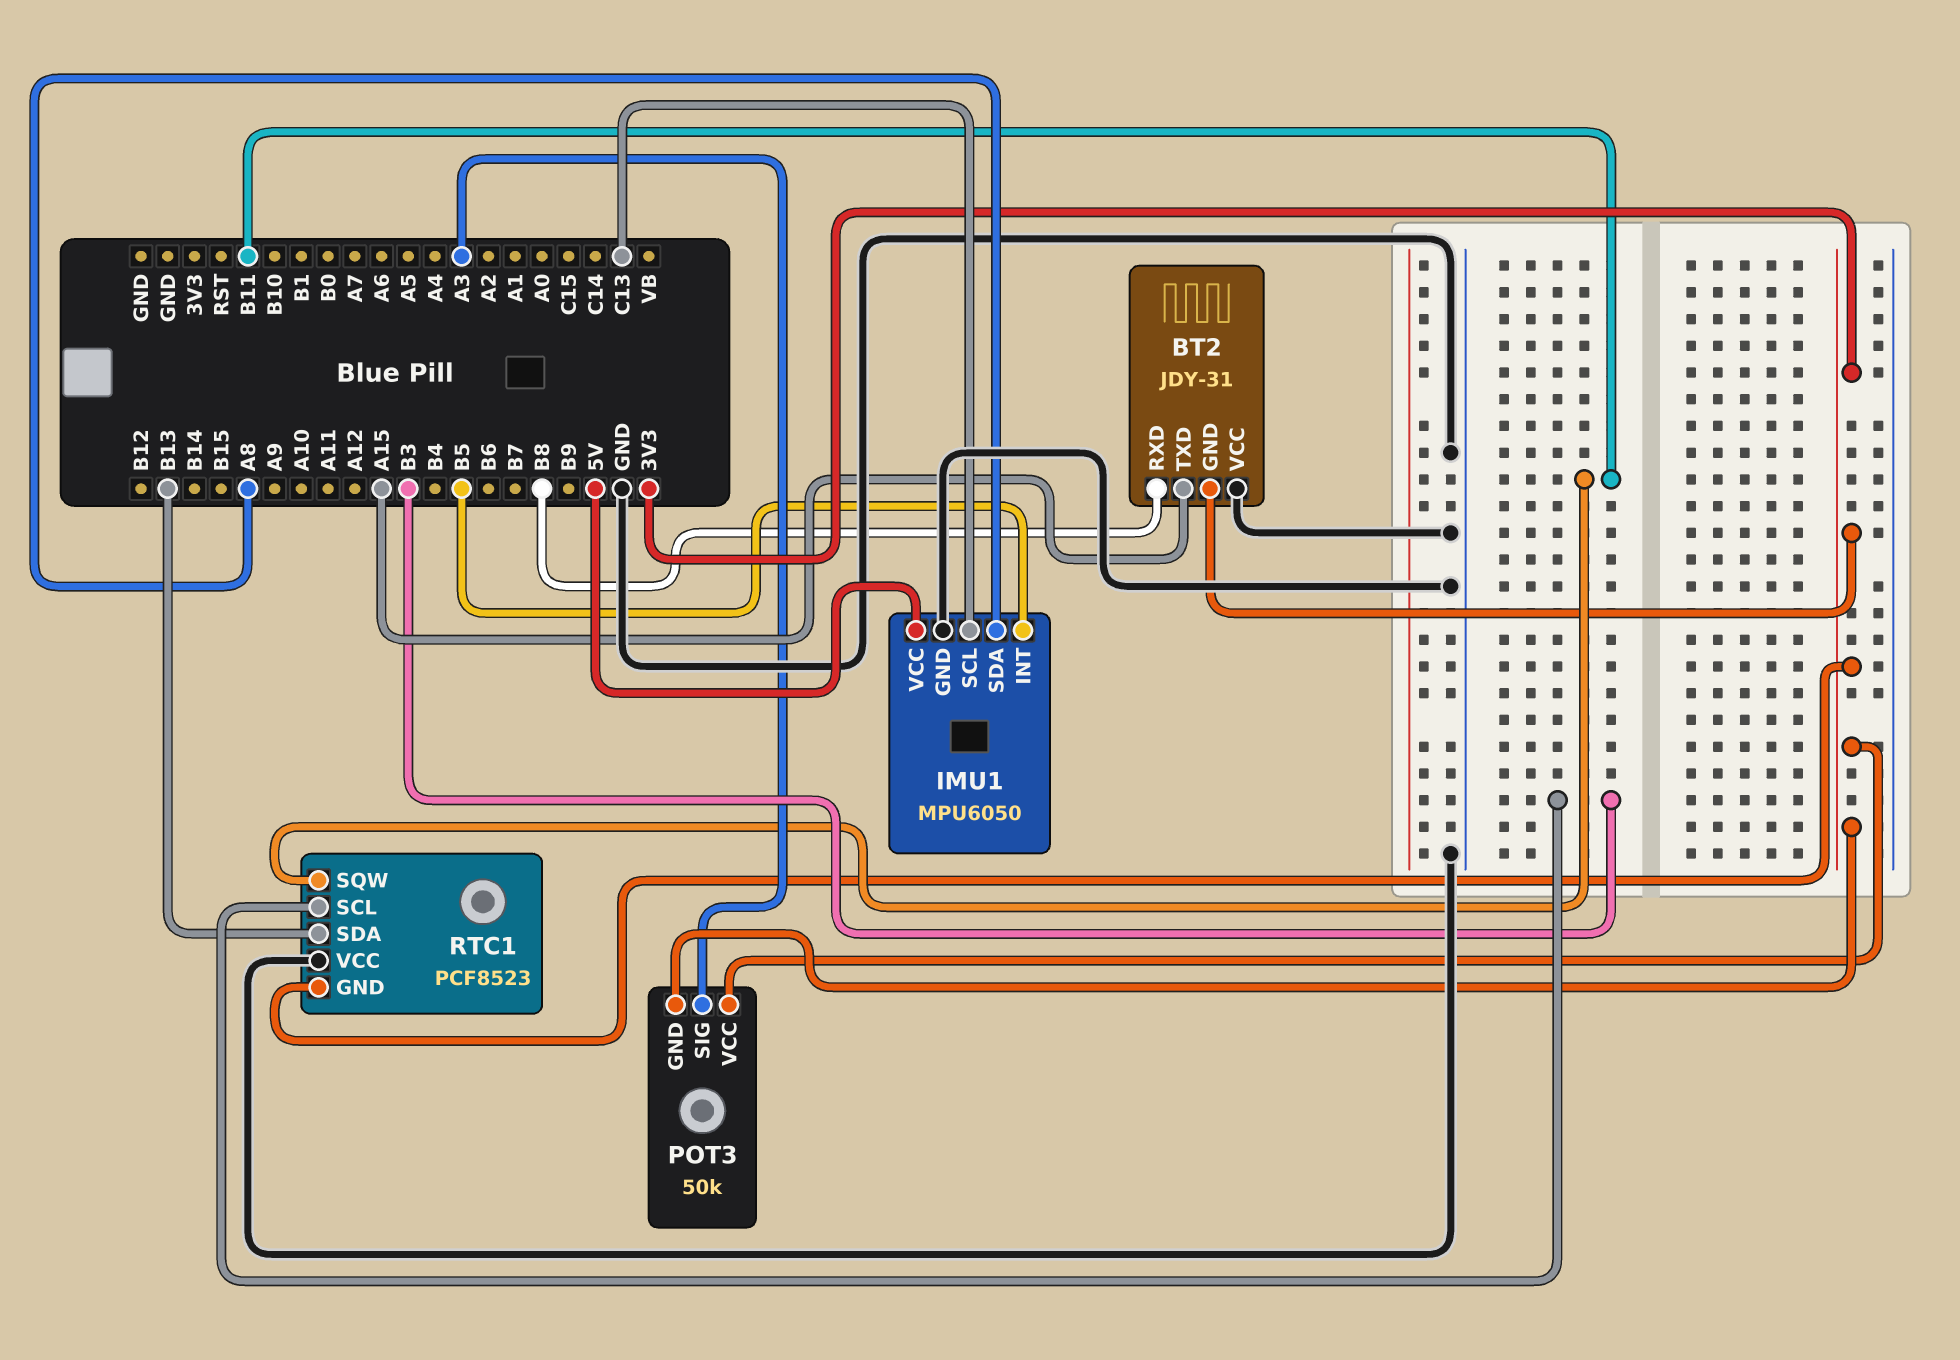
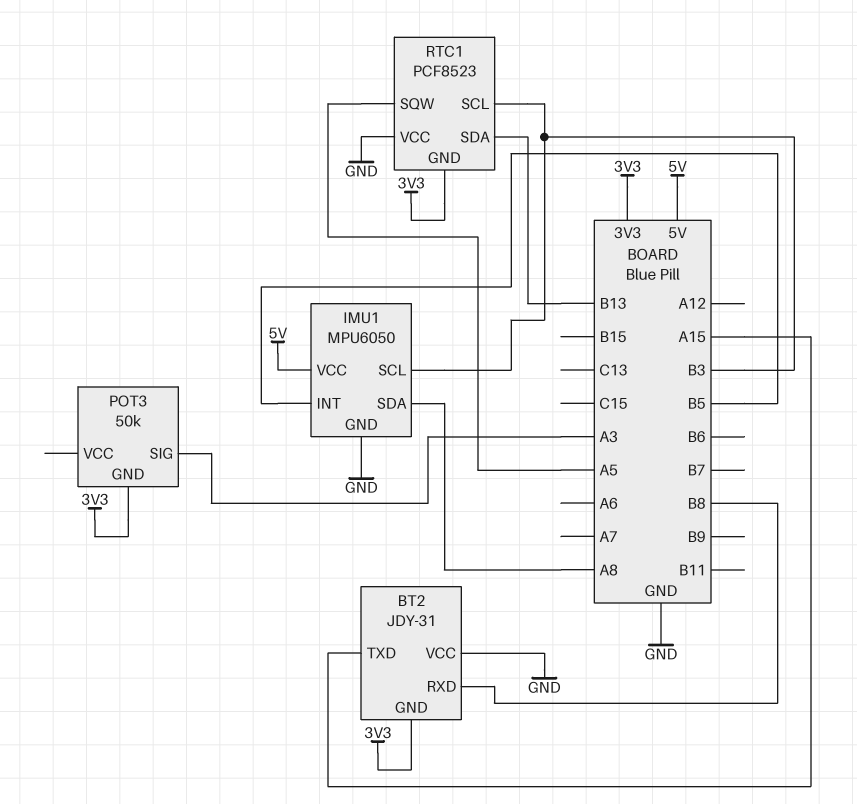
IMU1 pin SCL: C13 -> B3
POT3 pin VCC: 3V3 -> none
RTC1 pin SQW: B11 -> A5

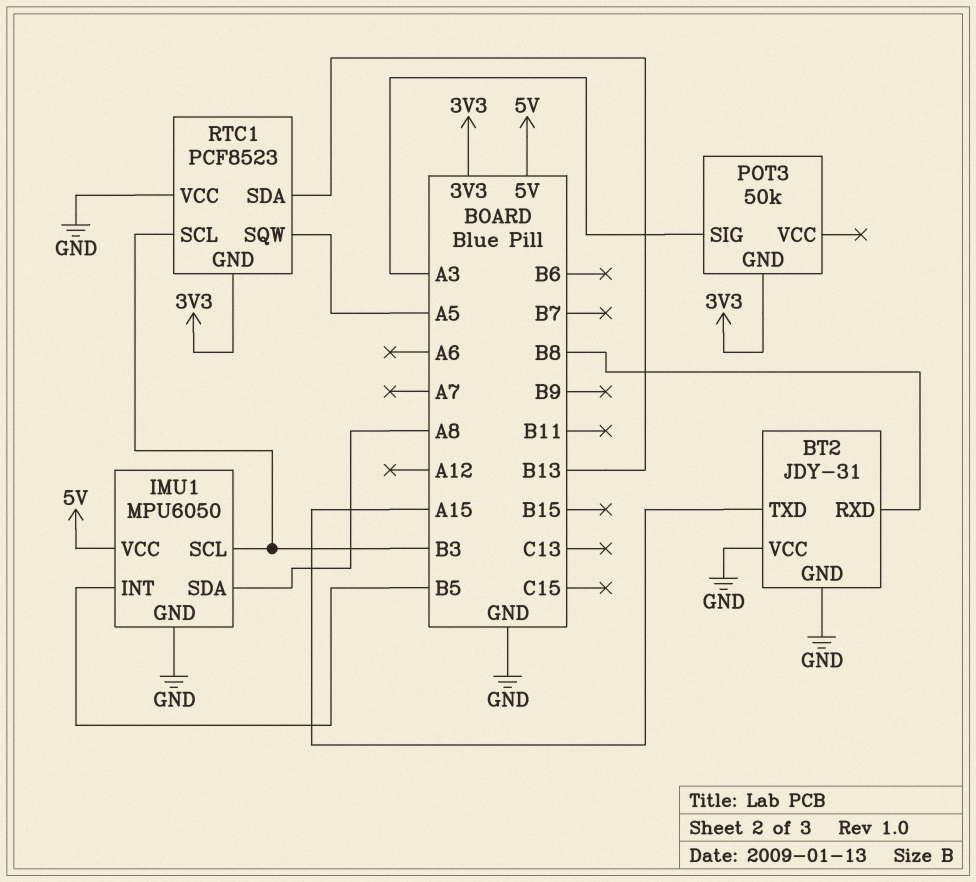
BT2 pin GND: 3V3 -> GND

